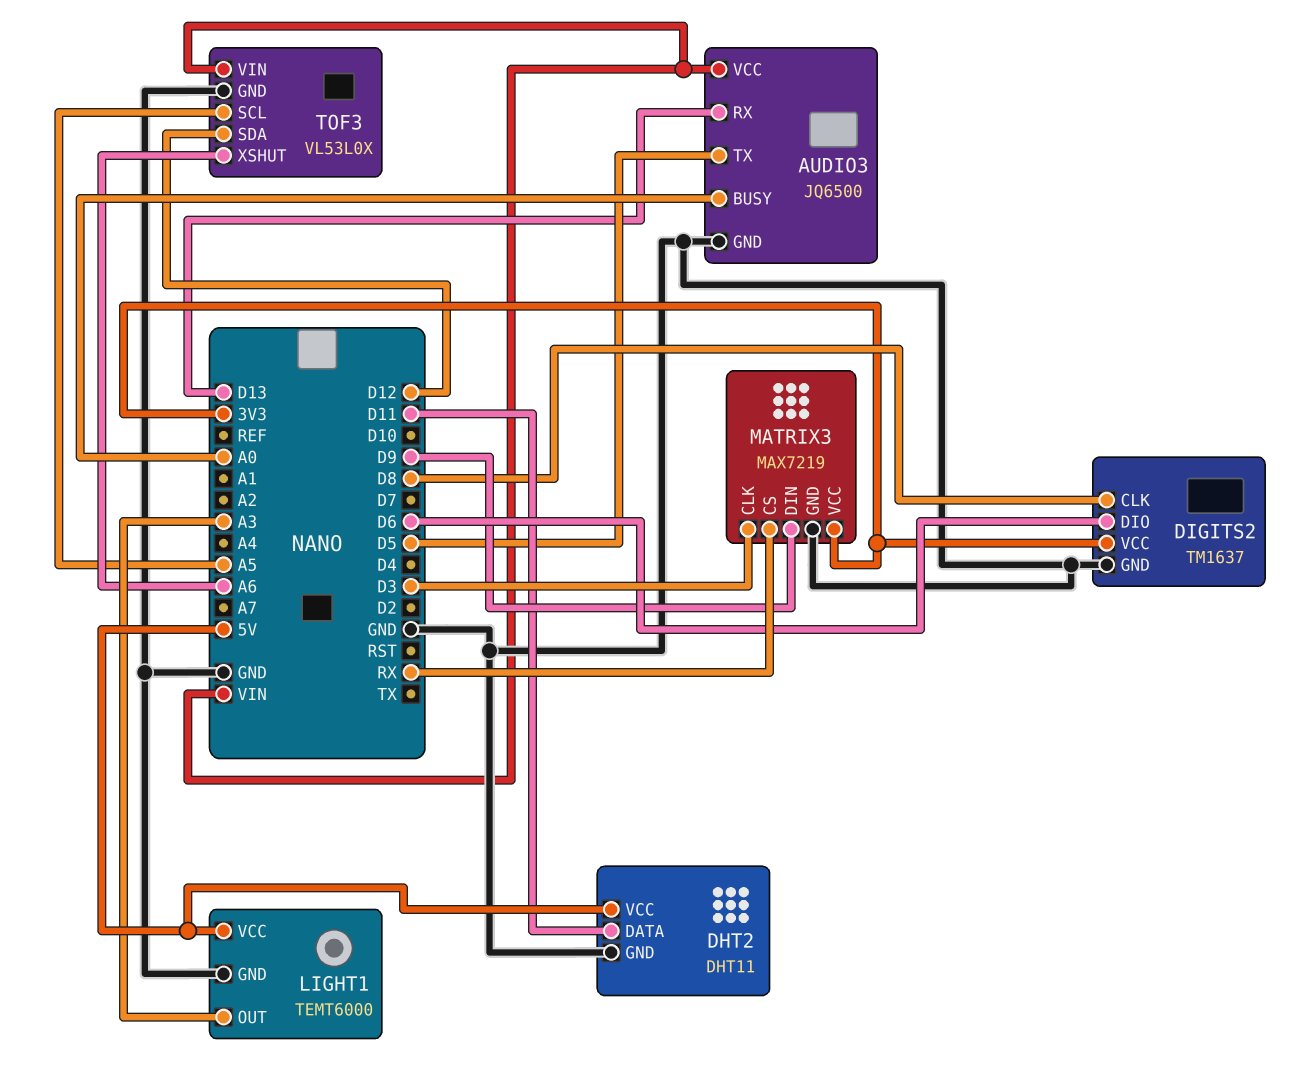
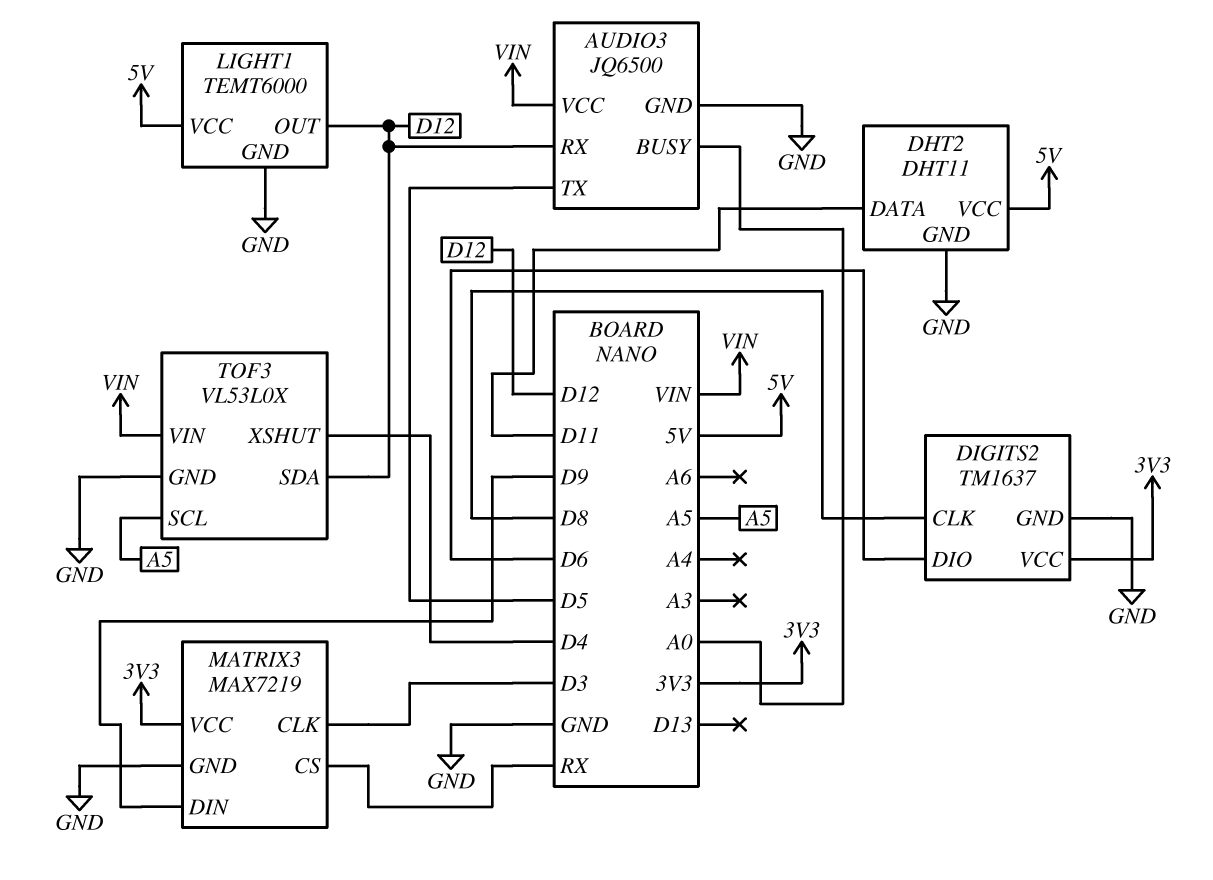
AUDIO3 pin RX: D13 -> D12
LIGHT1 pin OUT: A3 -> D12
TOF3 pin XSHUT: A6 -> D4

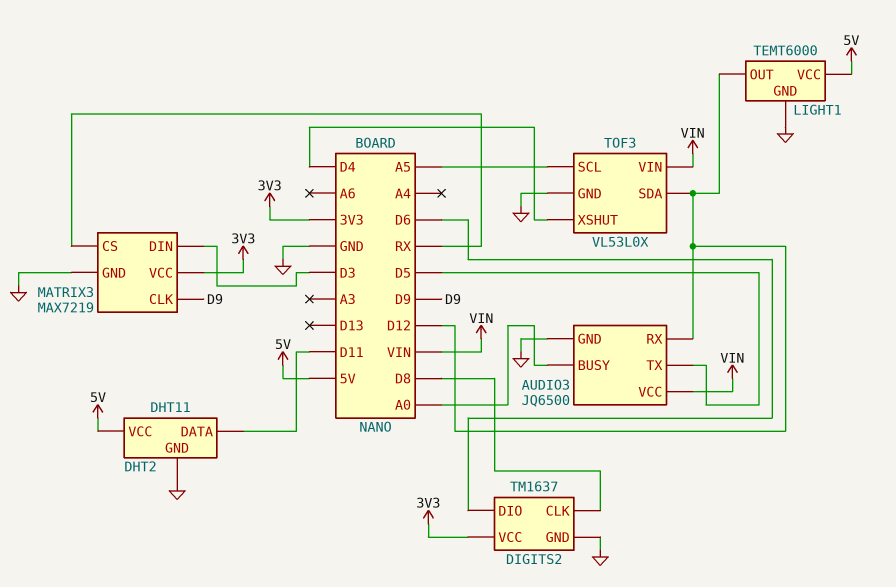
MATRIX3 pin CLK: D3 -> D9
MATRIX3 pin DIN: D9 -> D3

